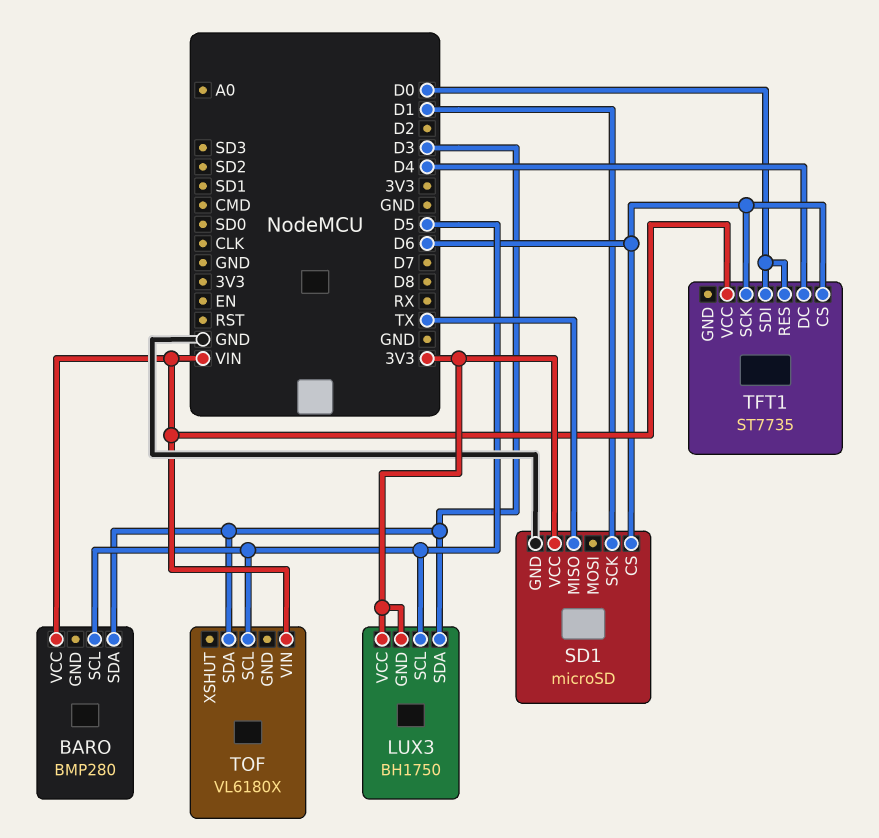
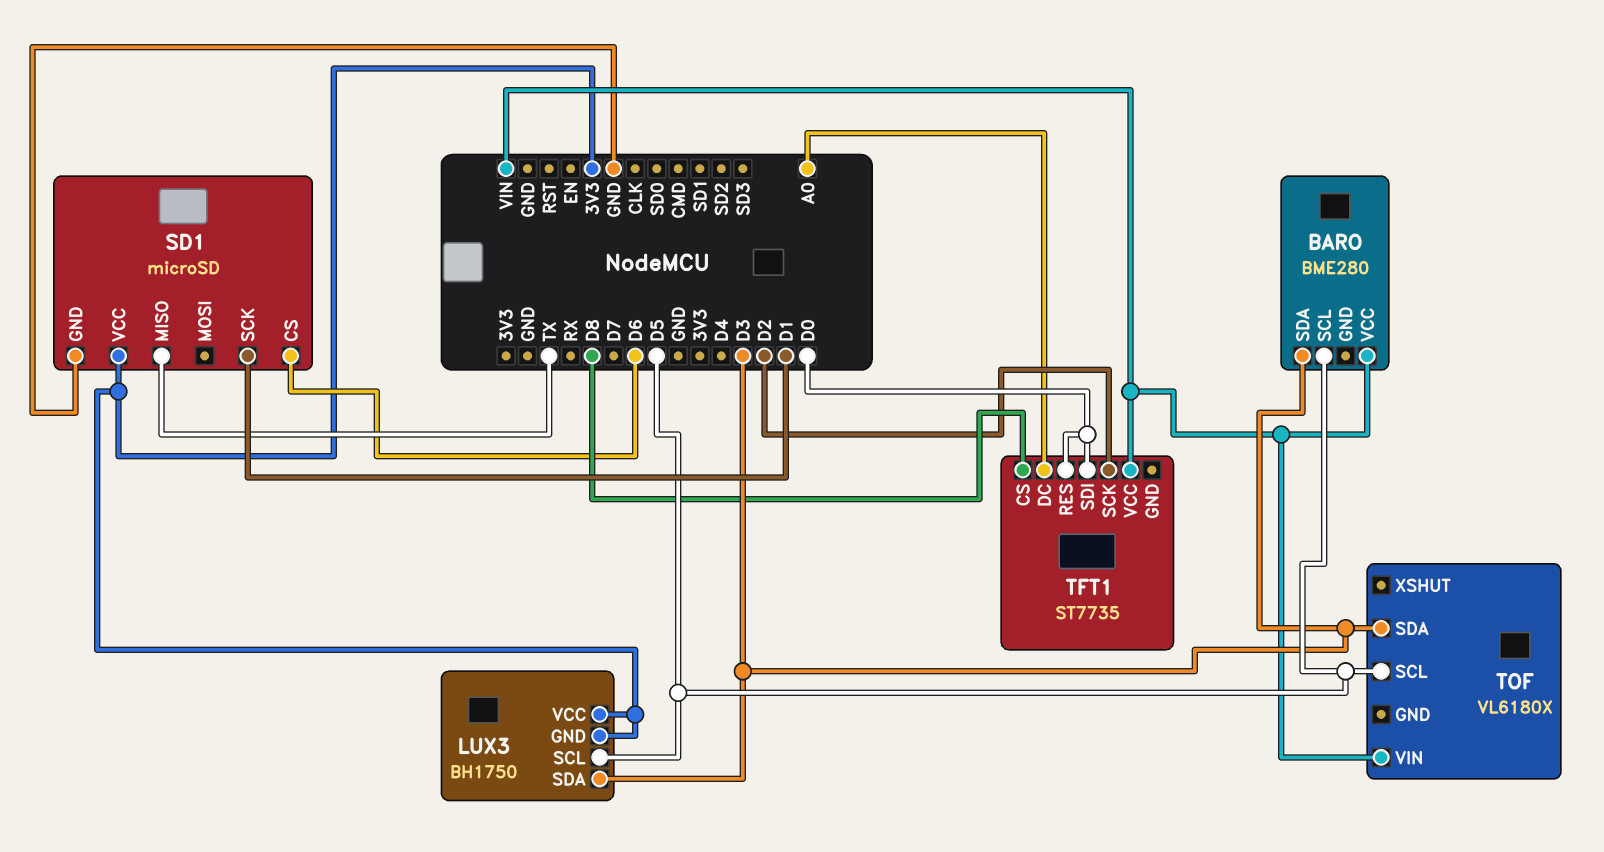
BARO: BMP280 -> BME280
TFT1 pin CS: D6 -> D8
TFT1 pin DC: D4 -> A0
TFT1 pin SCK: D6 -> D2

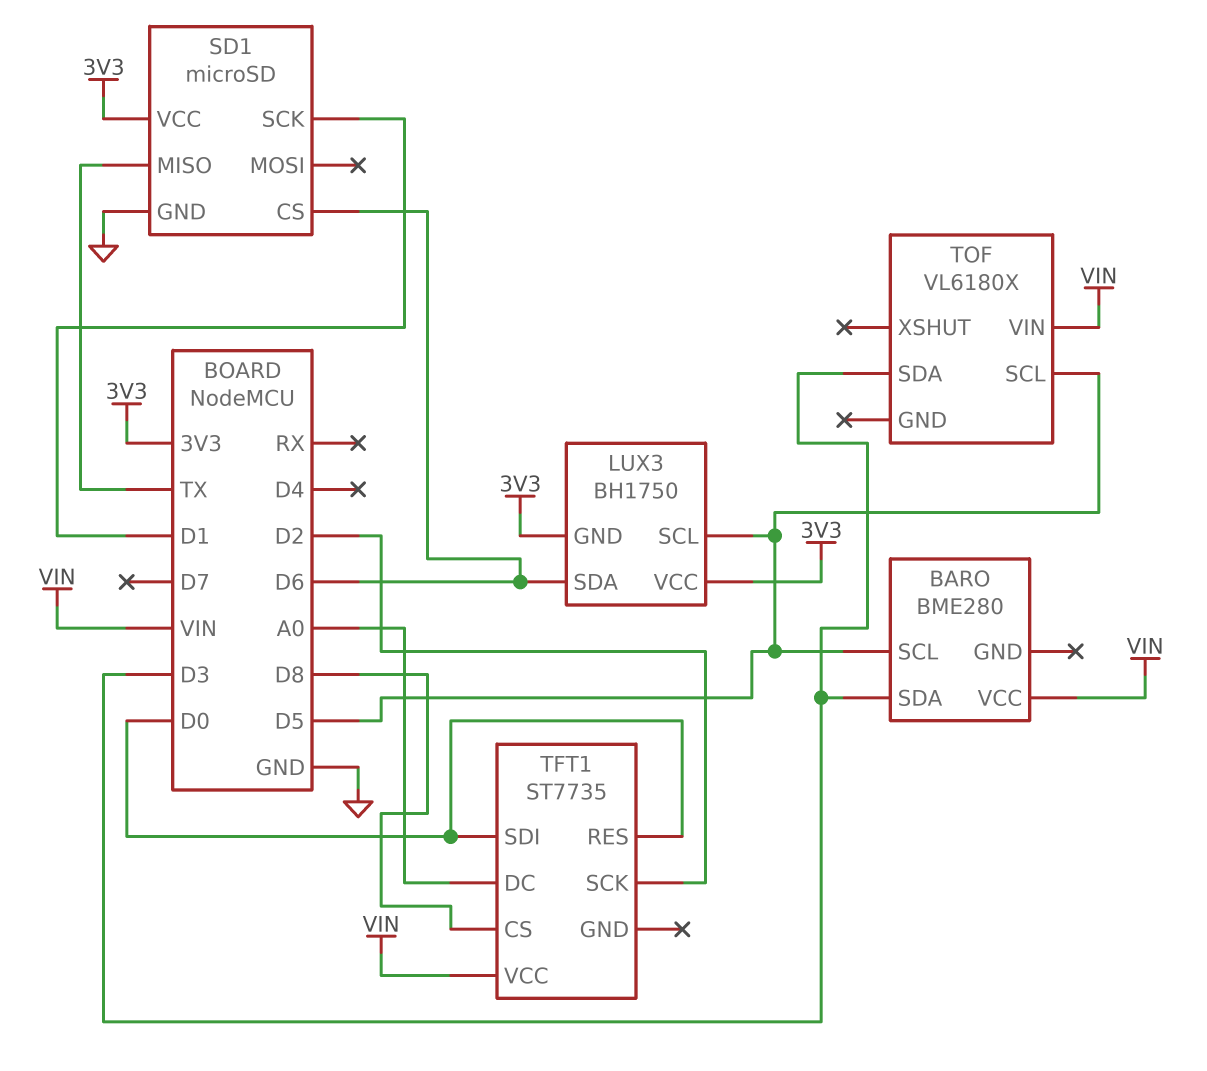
LUX3 pin SDA: D3 -> D6

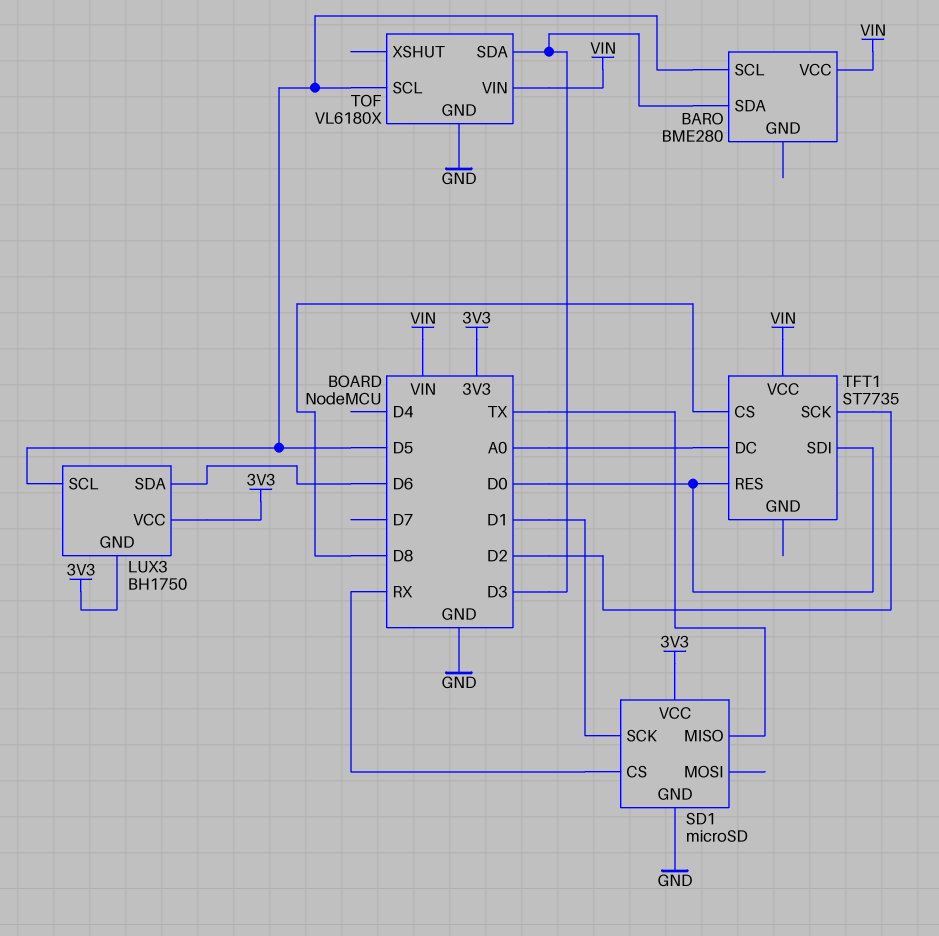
SD1 pin CS: D6 -> RX
TOF pin GND: none -> GND

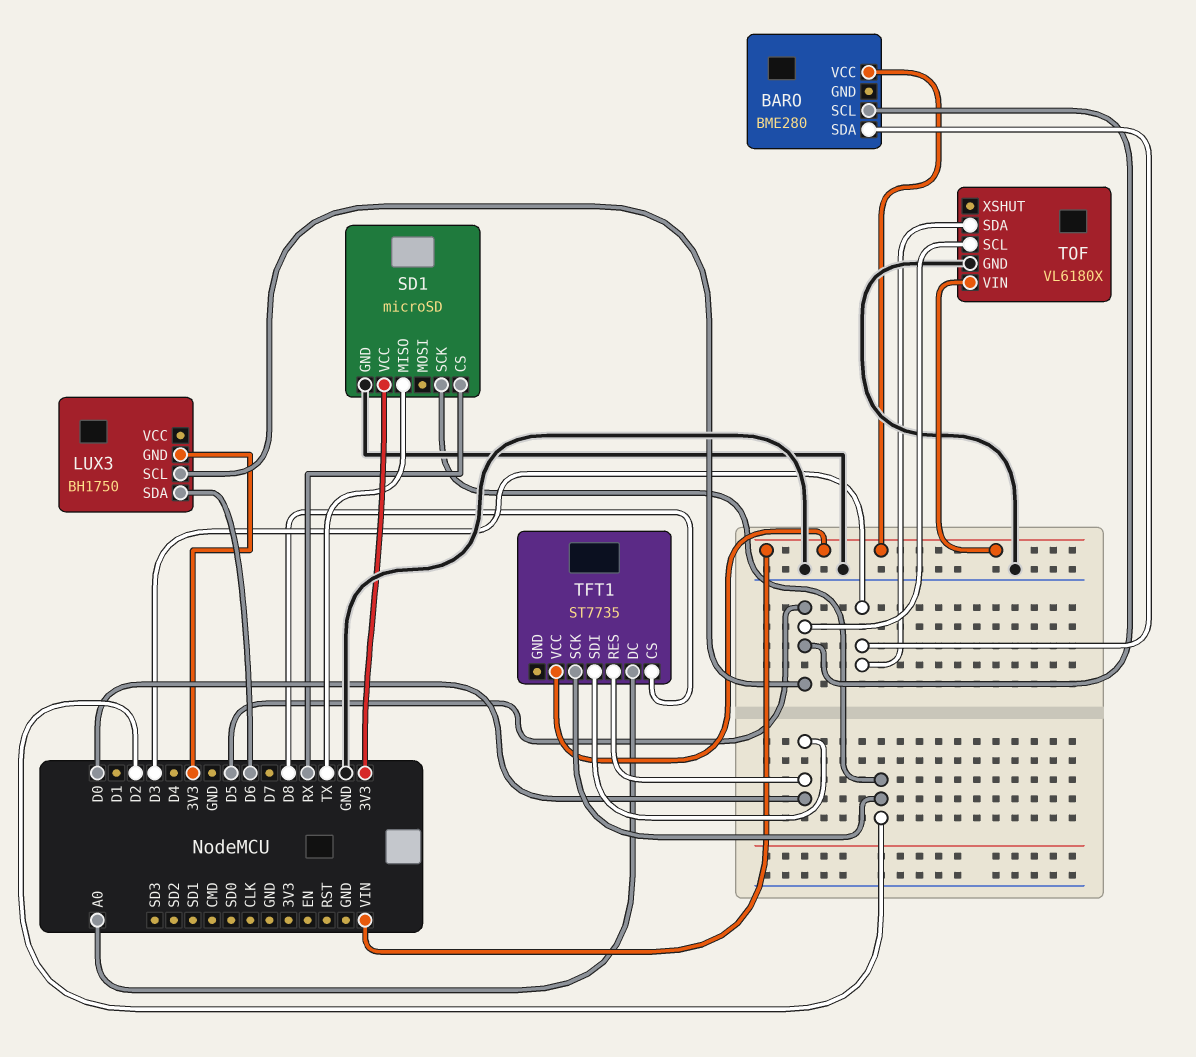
LUX3 pin VCC: 3V3 -> none
SD1 pin SCK: D1 -> D2

